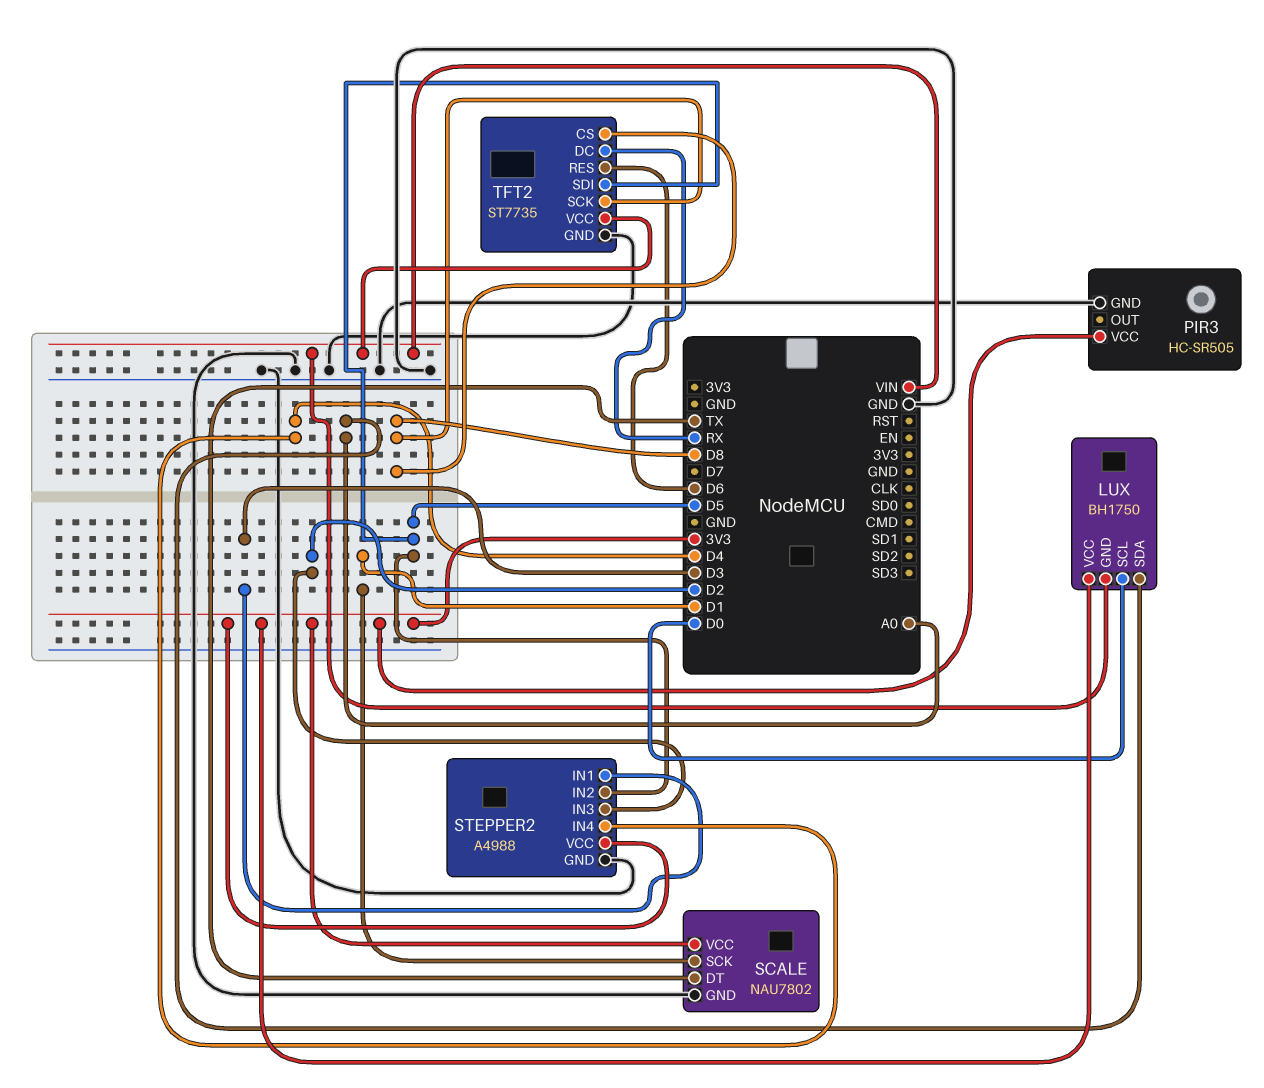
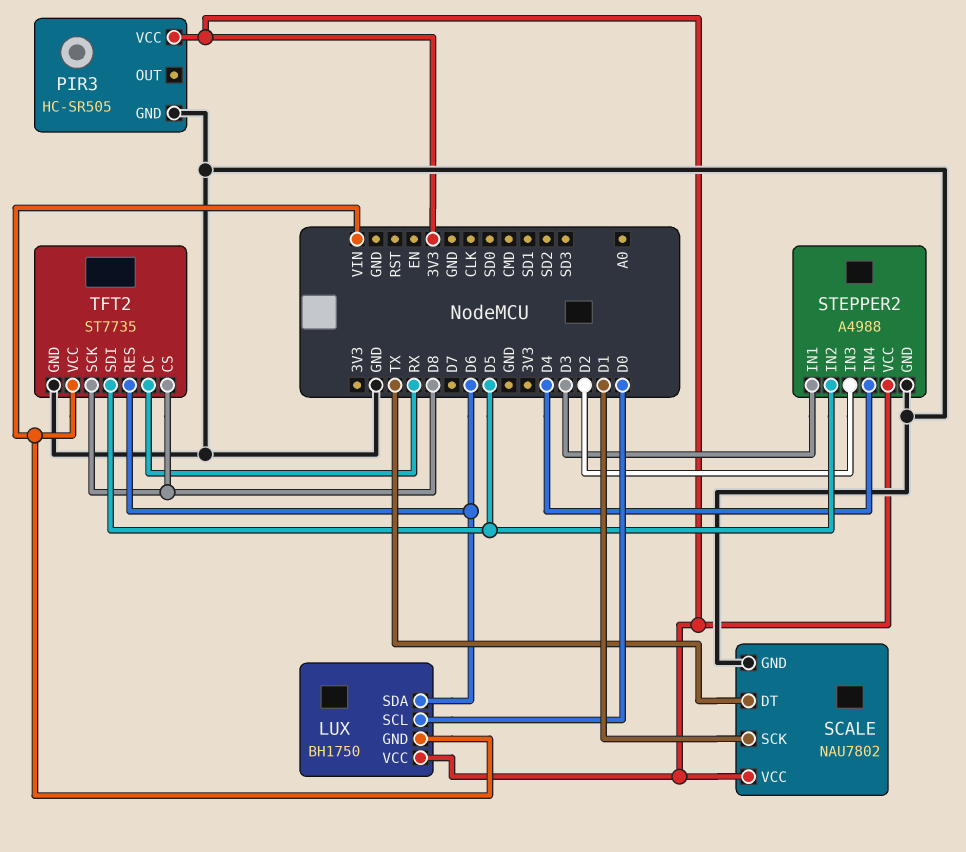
LUX pin SDA: A0 -> D6

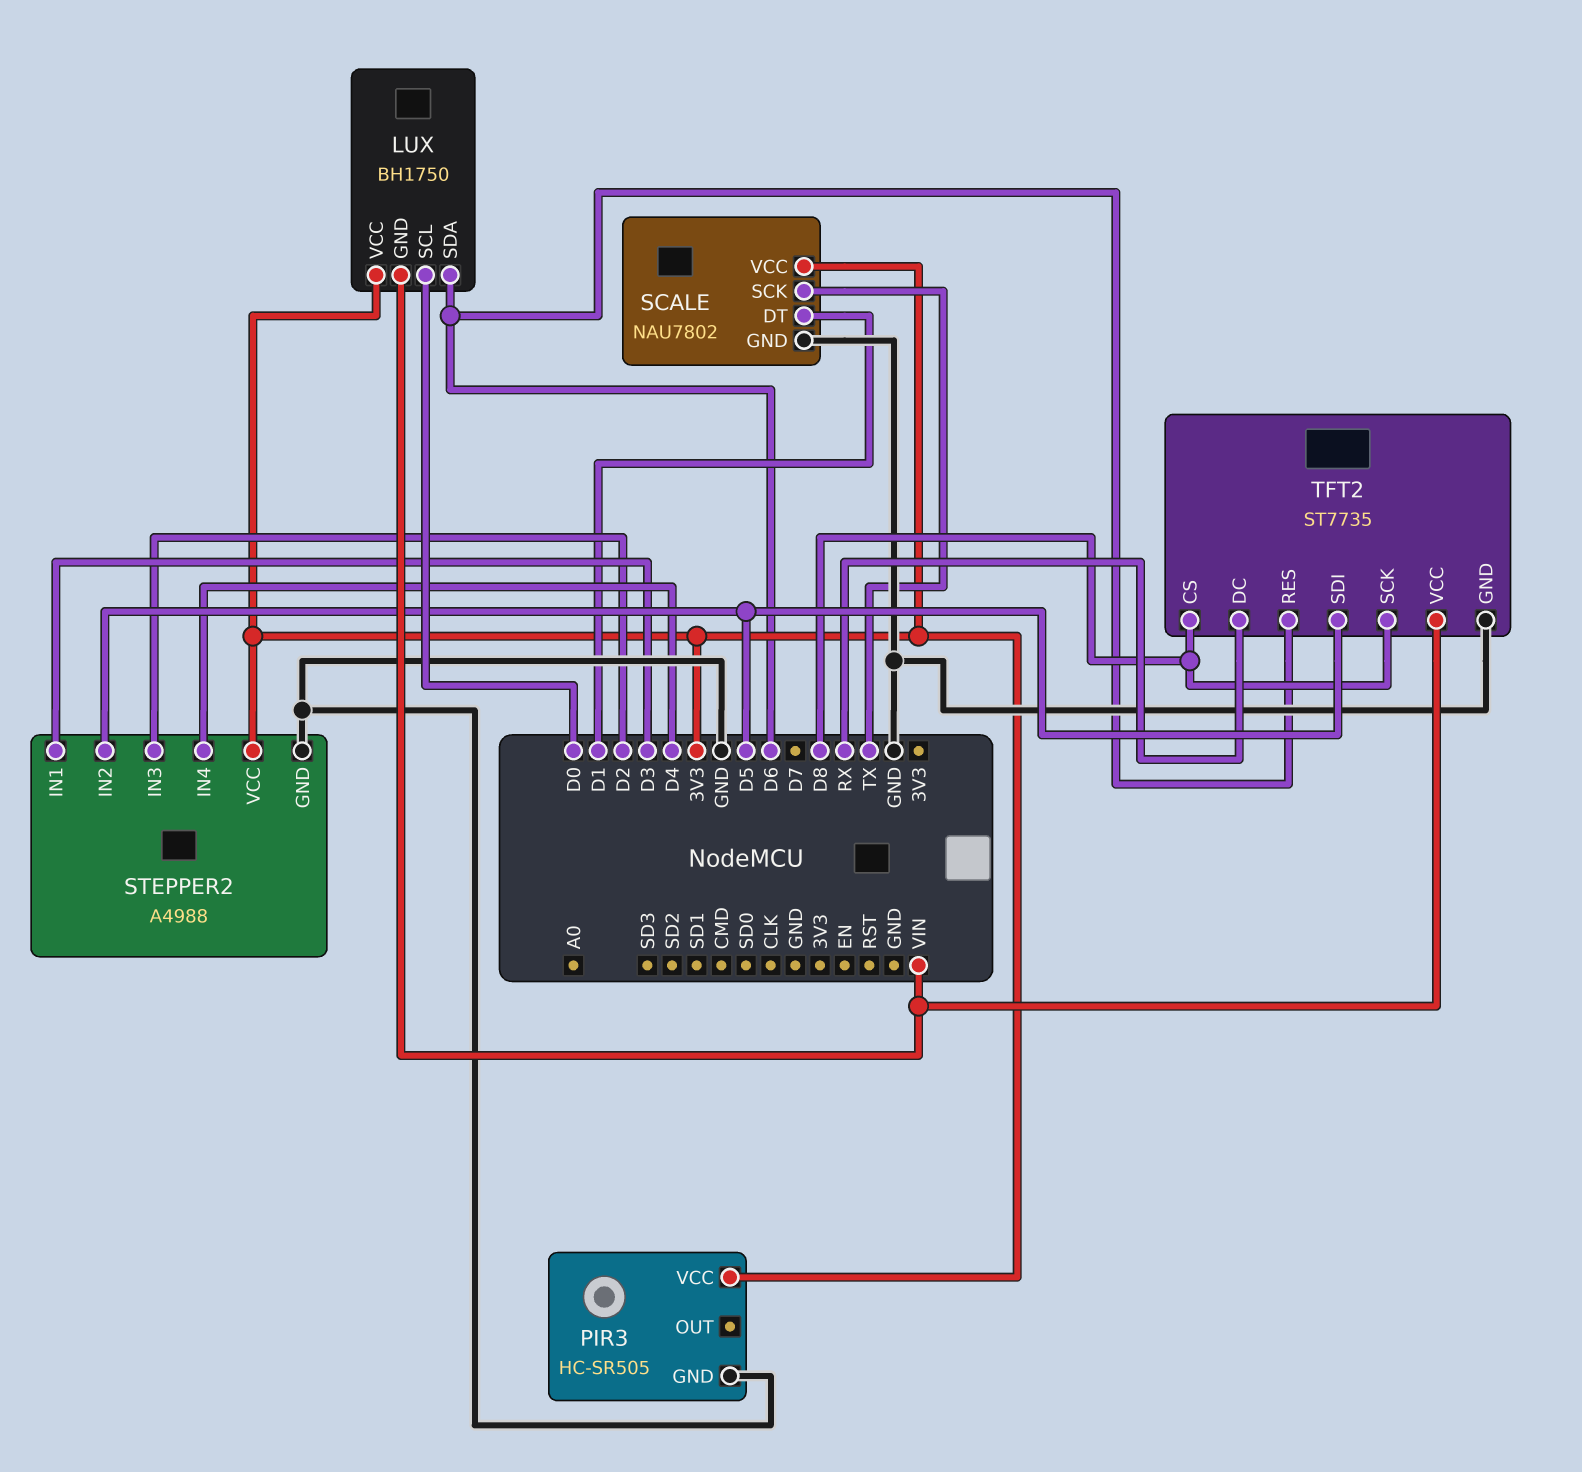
SCALE pin DT: TX -> D1
SCALE pin SCK: D1 -> TX

